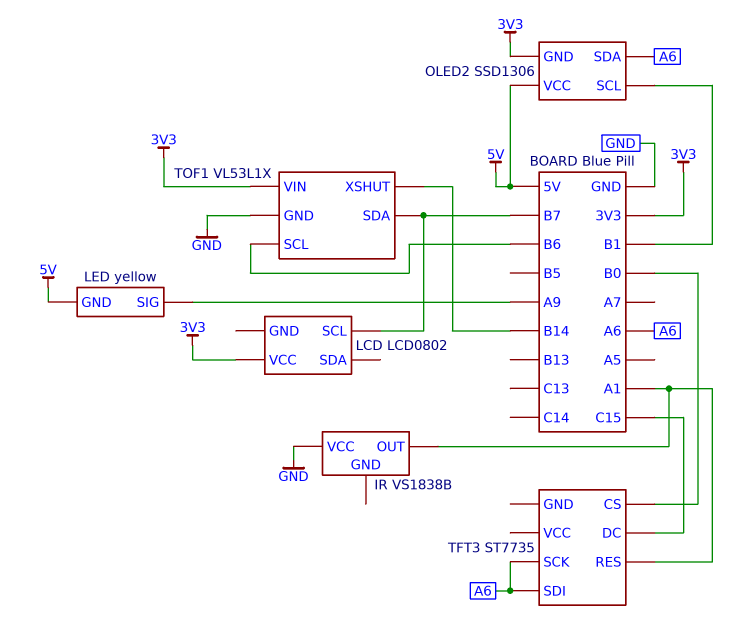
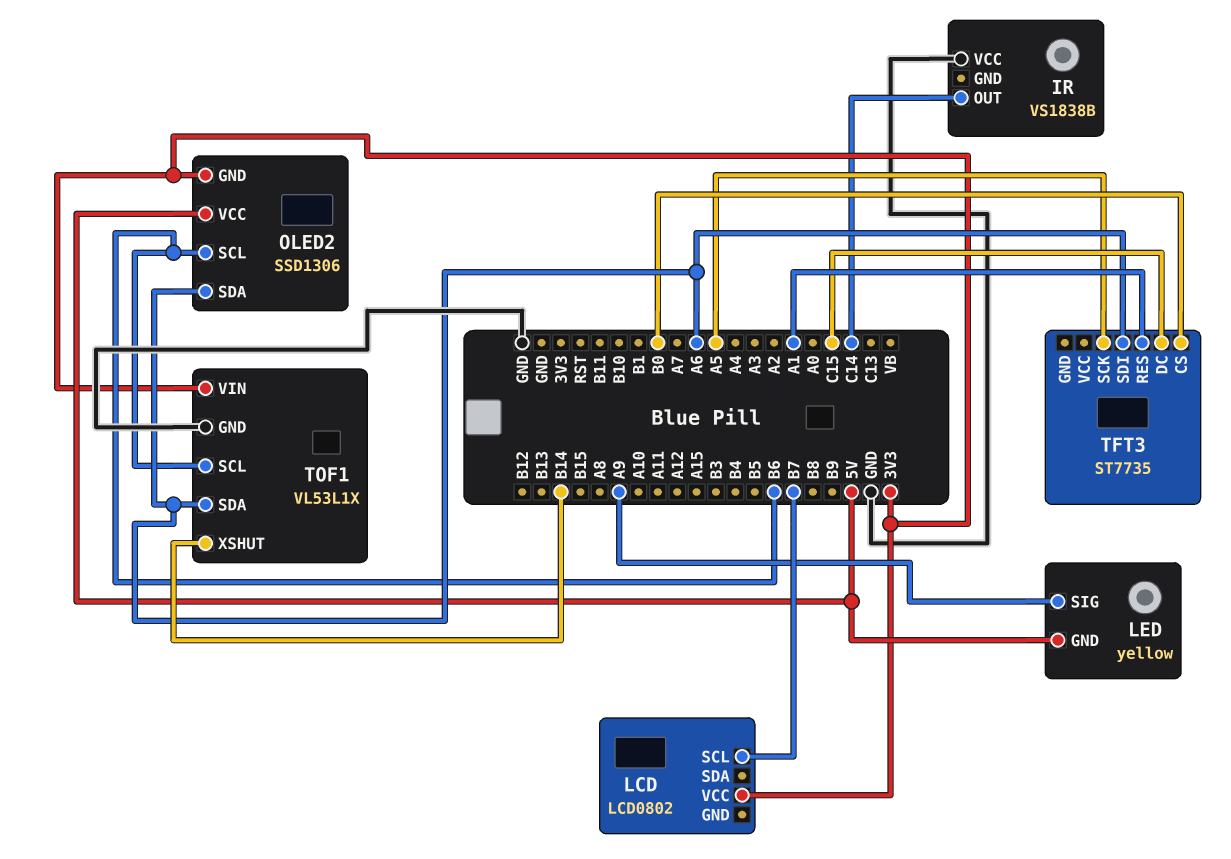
IR pin OUT: A1 -> C14
OLED2 pin SCL: B1 -> B6
TFT3 pin SCK: A6 -> A5
TOF1 pin SDA: B7 -> A6

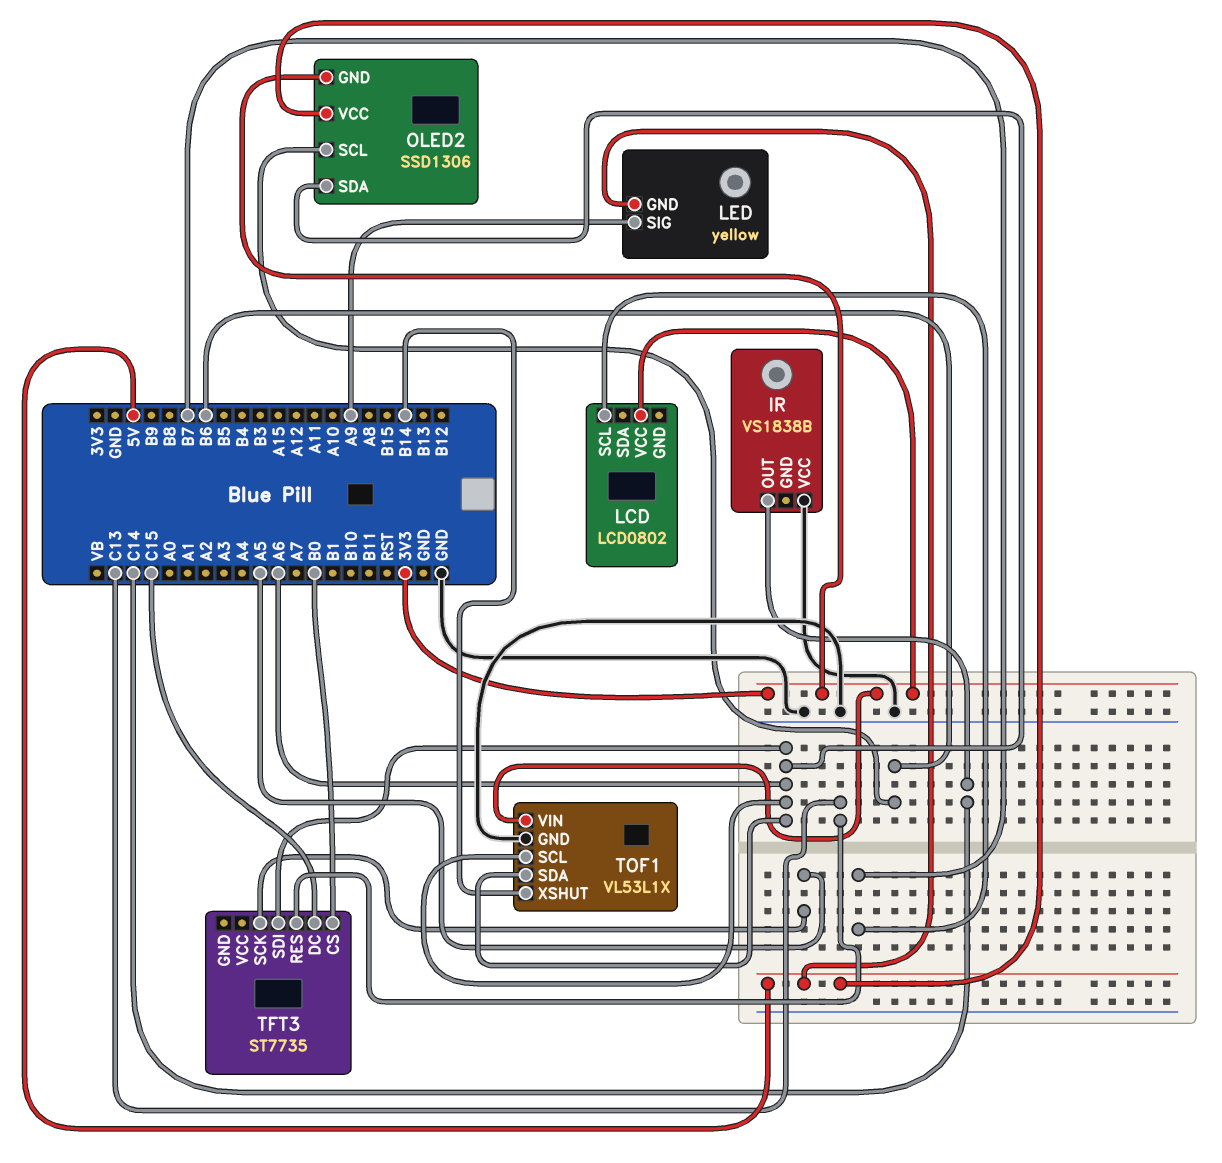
TFT3 pin RES: A1 -> C13
TOF1 pin SCL: B6 -> A6

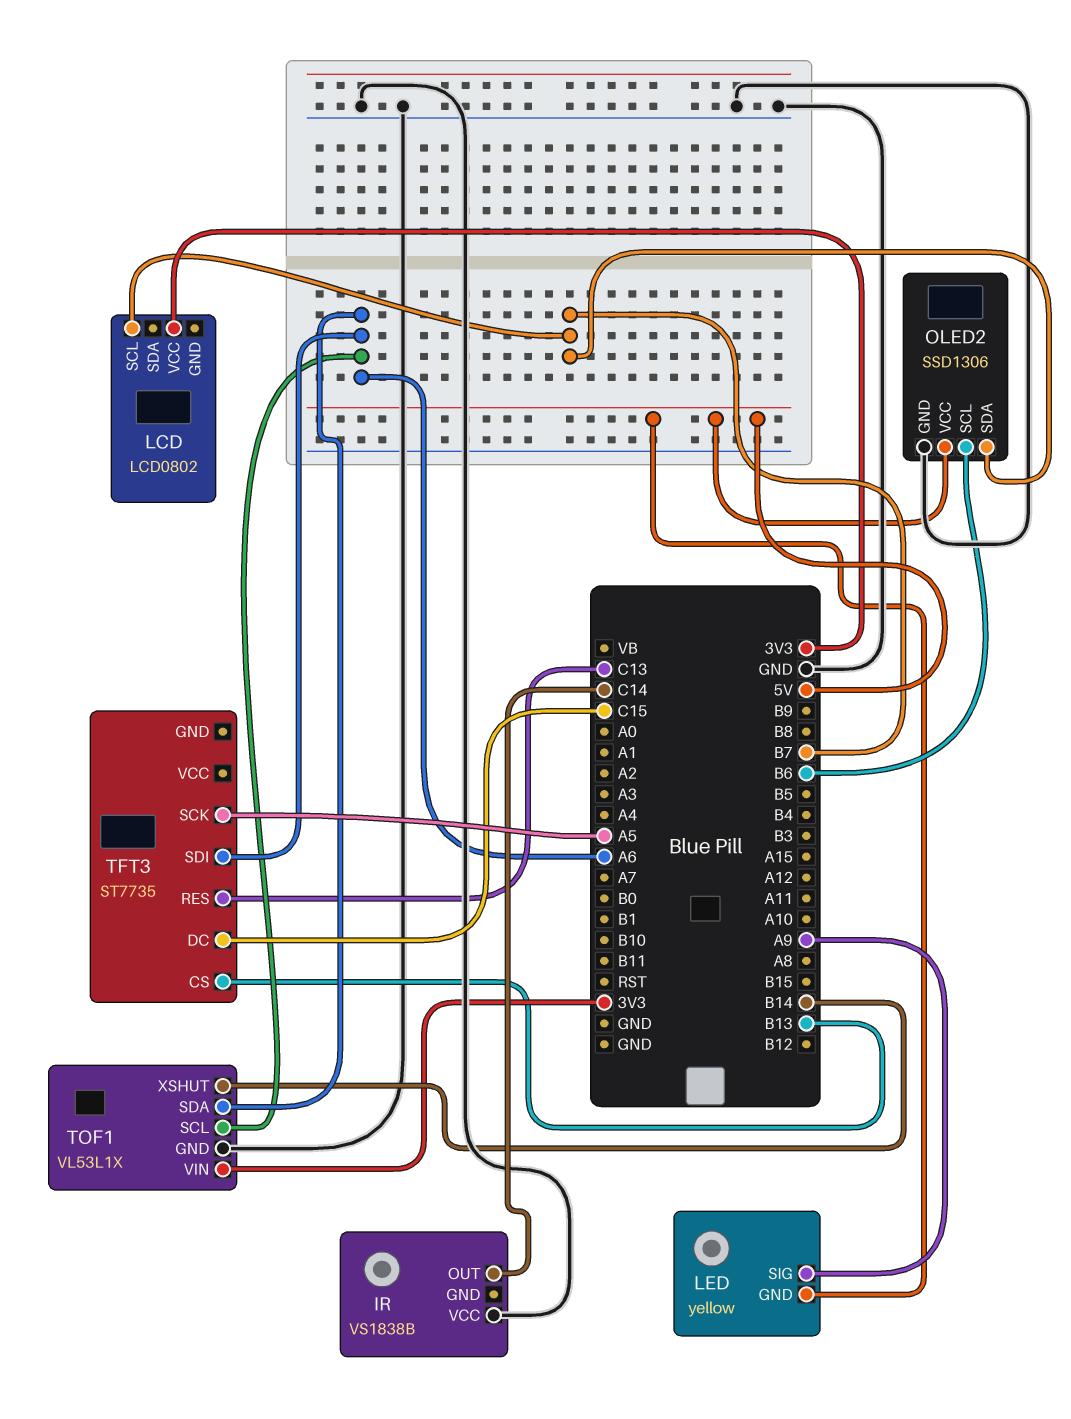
OLED2 pin GND: 3V3 -> GND
OLED2 pin SDA: A6 -> B7
TFT3 pin CS: B0 -> B13

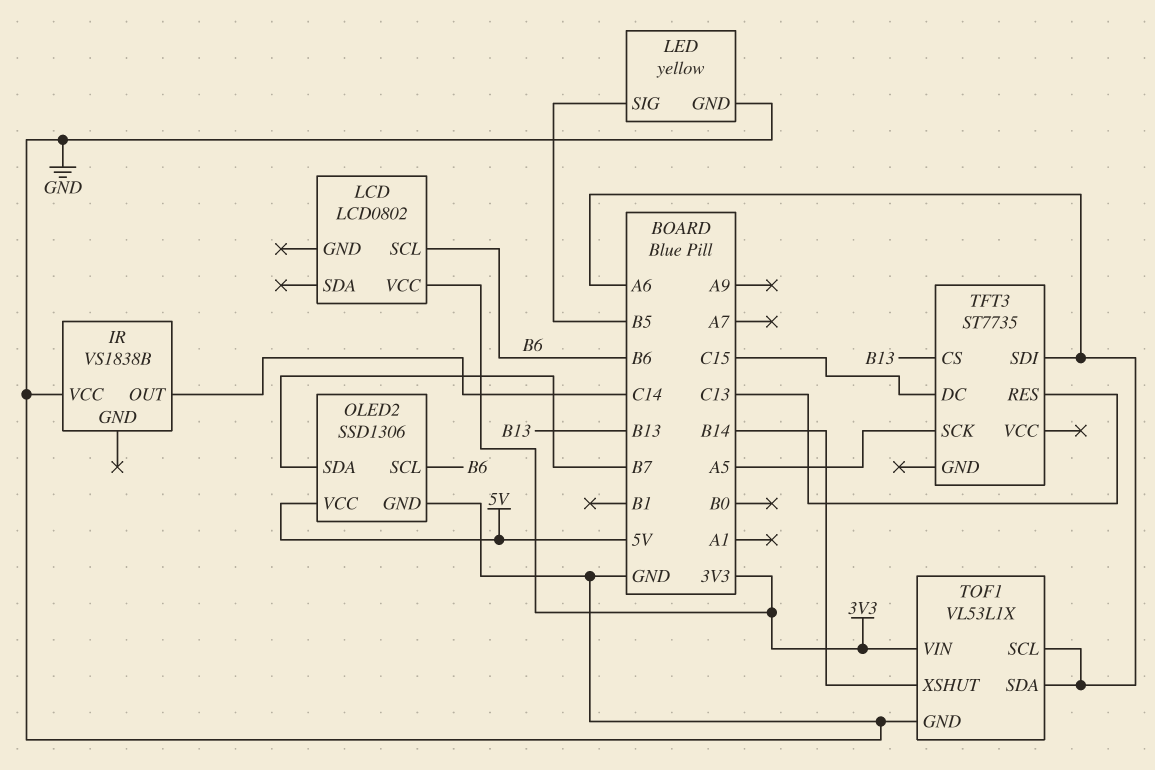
LCD pin SCL: B7 -> B6
LED pin GND: 5V -> GND
LED pin SIG: A9 -> B5

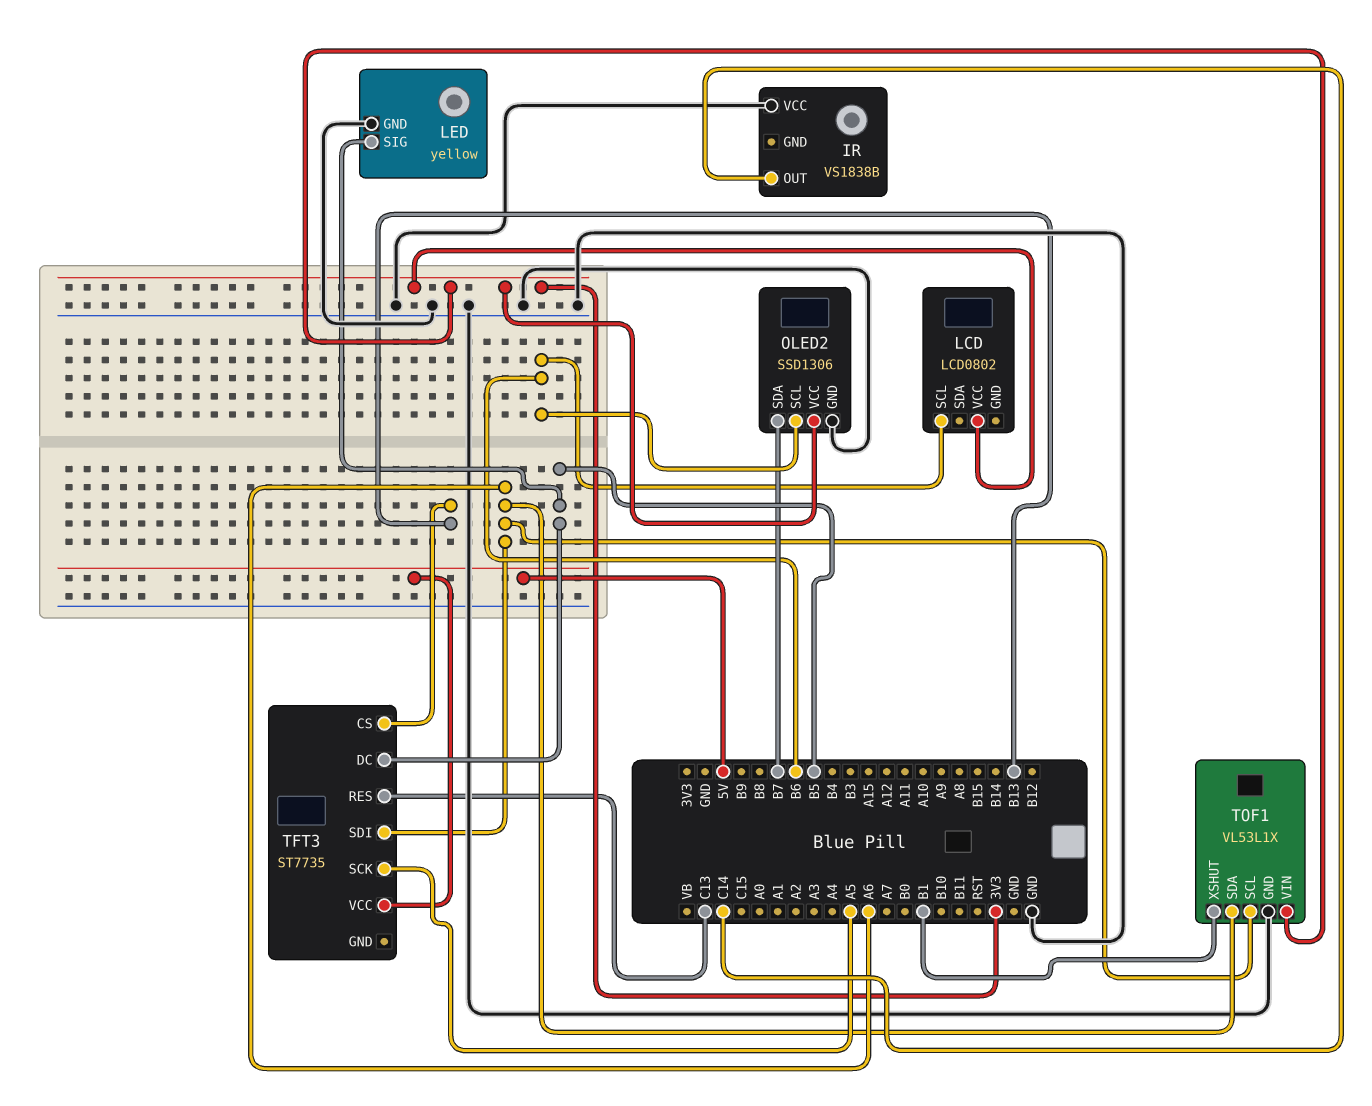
OLED2 pin VCC: 5V -> 3V3
TFT3 pin DC: C15 -> B5
TFT3 pin VCC: none -> 5V
TOF1 pin XSHUT: B14 -> B1

